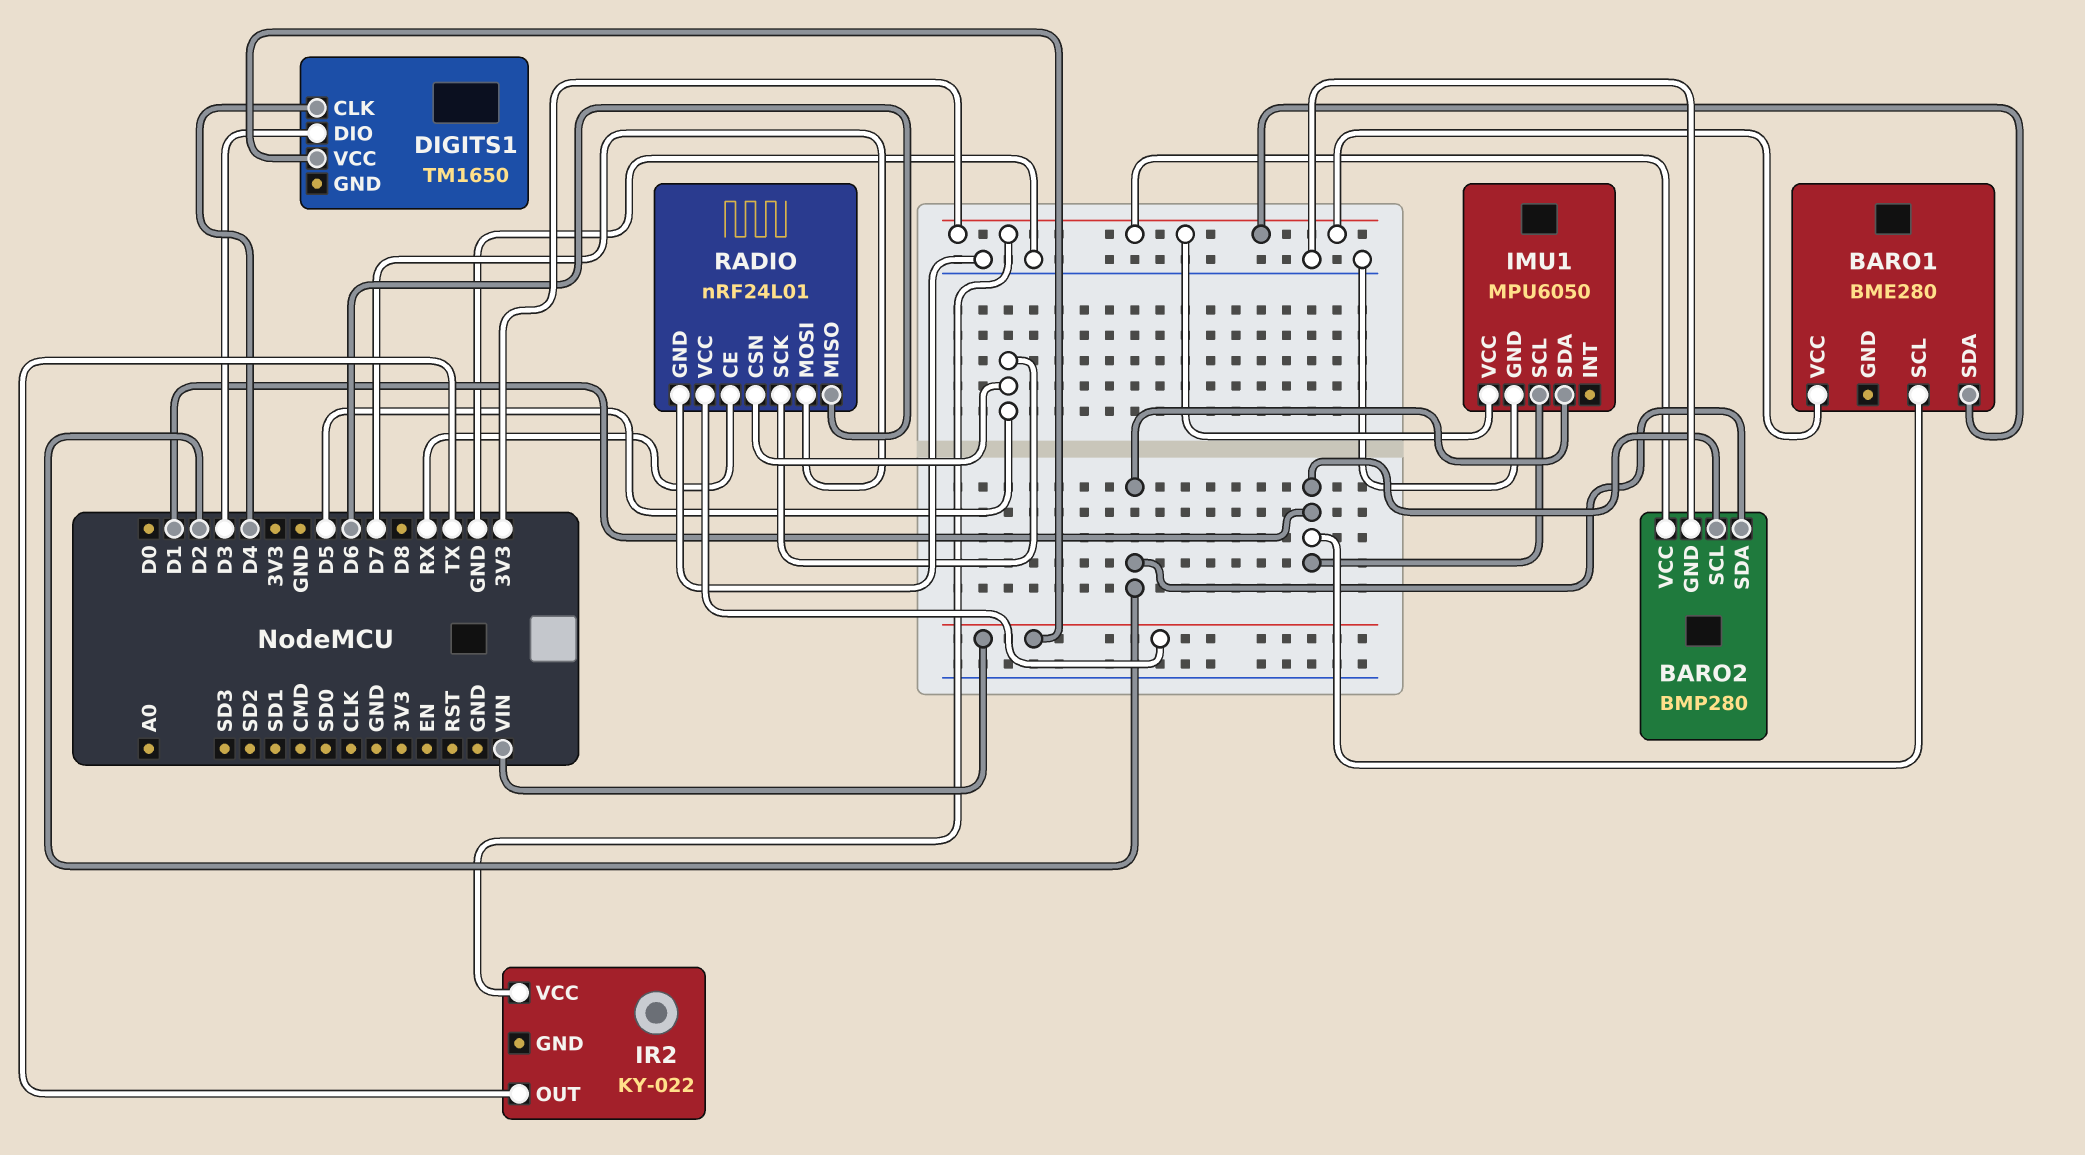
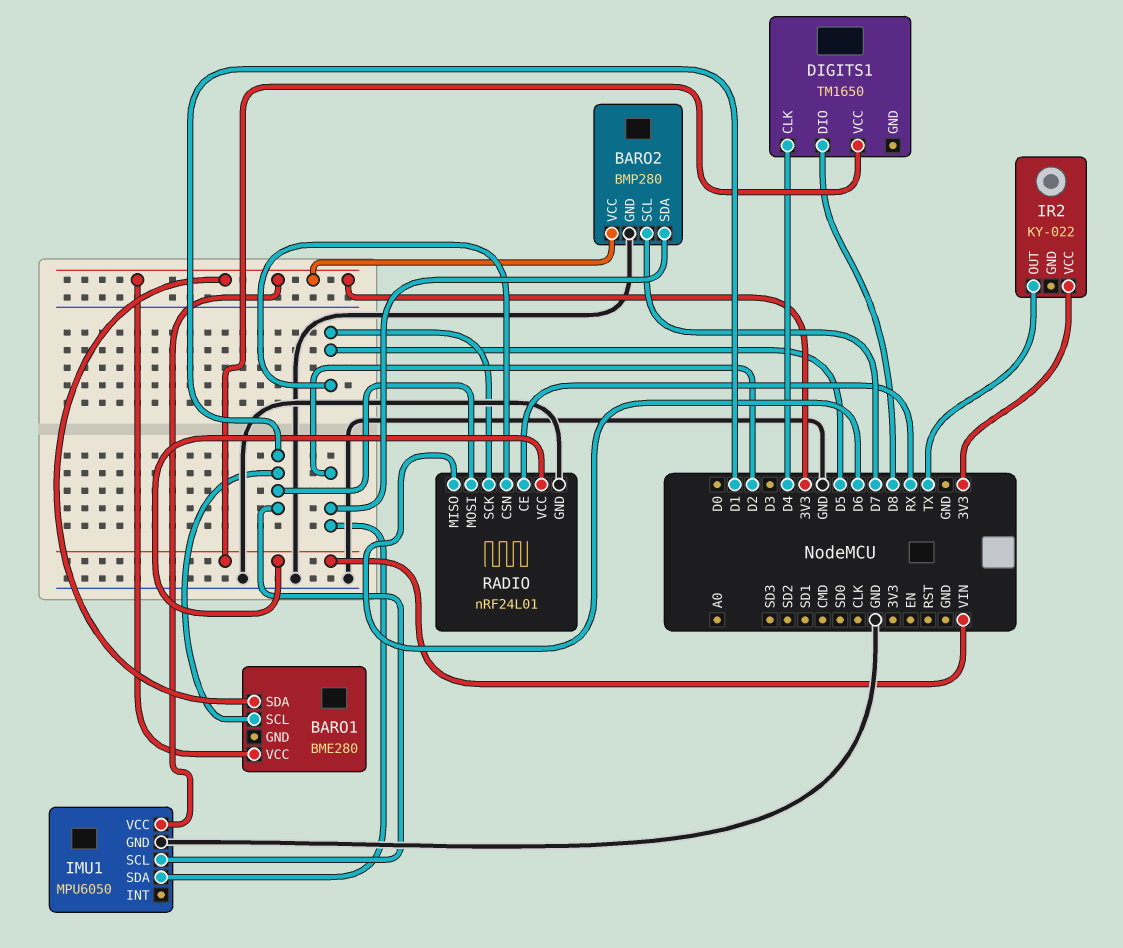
BARO2 pin SCL: D1 -> D7
DIGITS1 pin DIO: D3 -> D8
RADIO pin MOSI: D7 -> D1

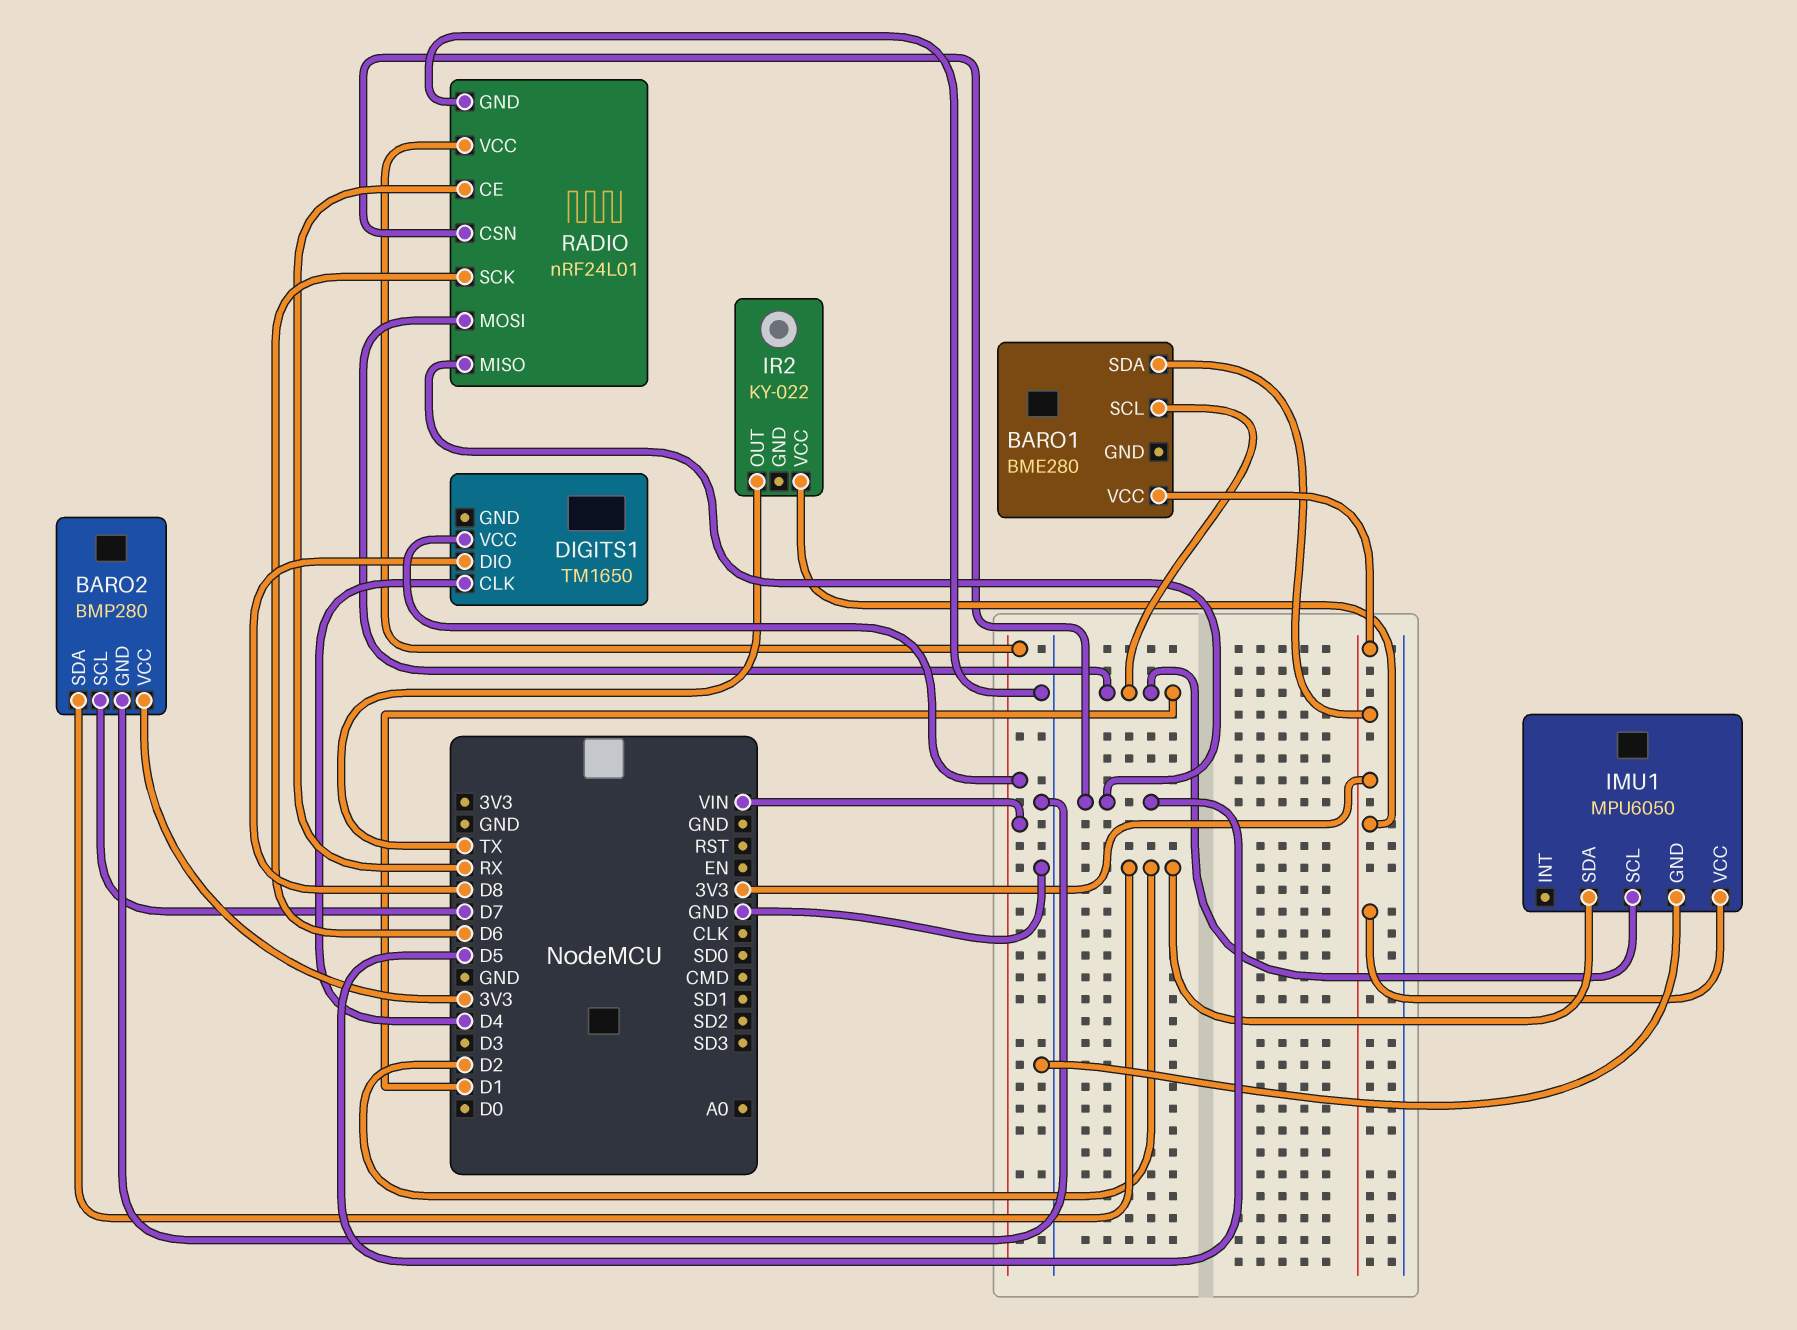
RADIO pin MISO: D6 -> D5
RADIO pin SCK: D5 -> D6

